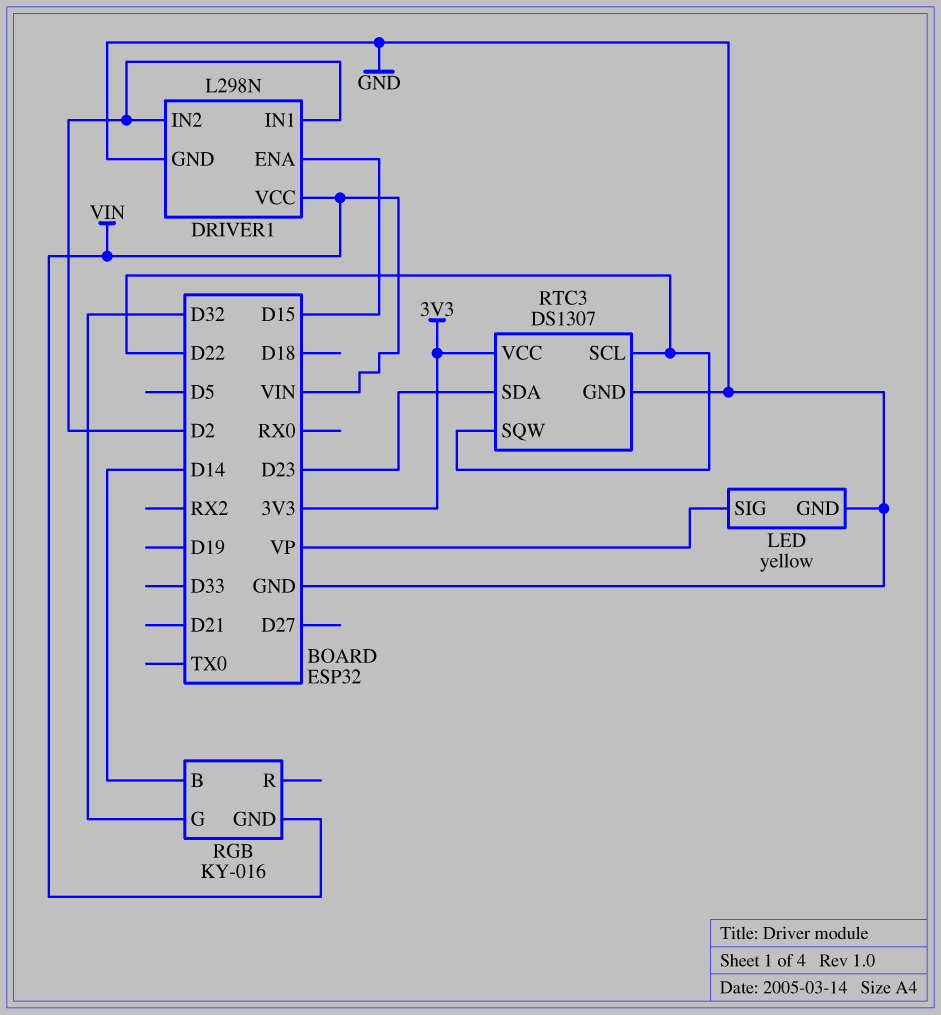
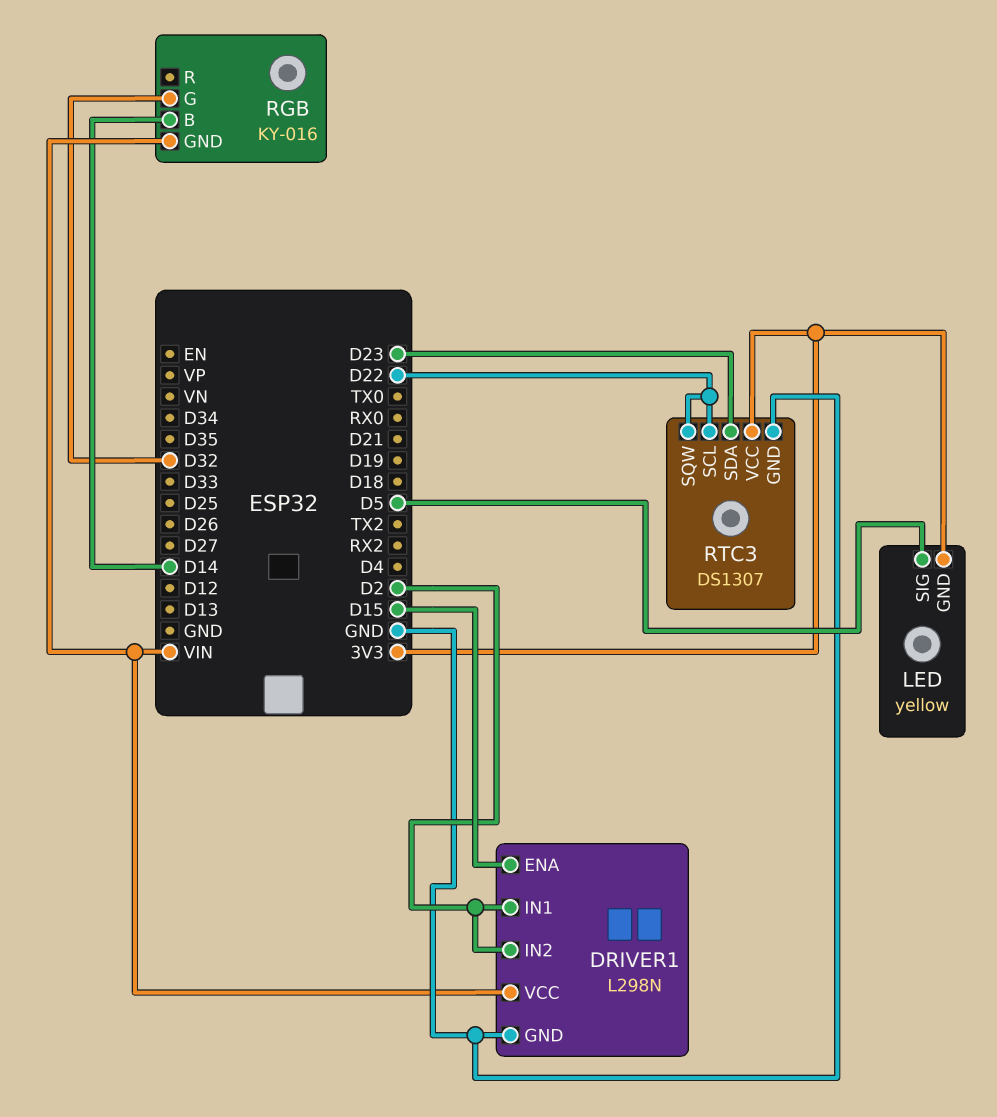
LED pin GND: GND -> 3V3
LED pin SIG: VP -> D5

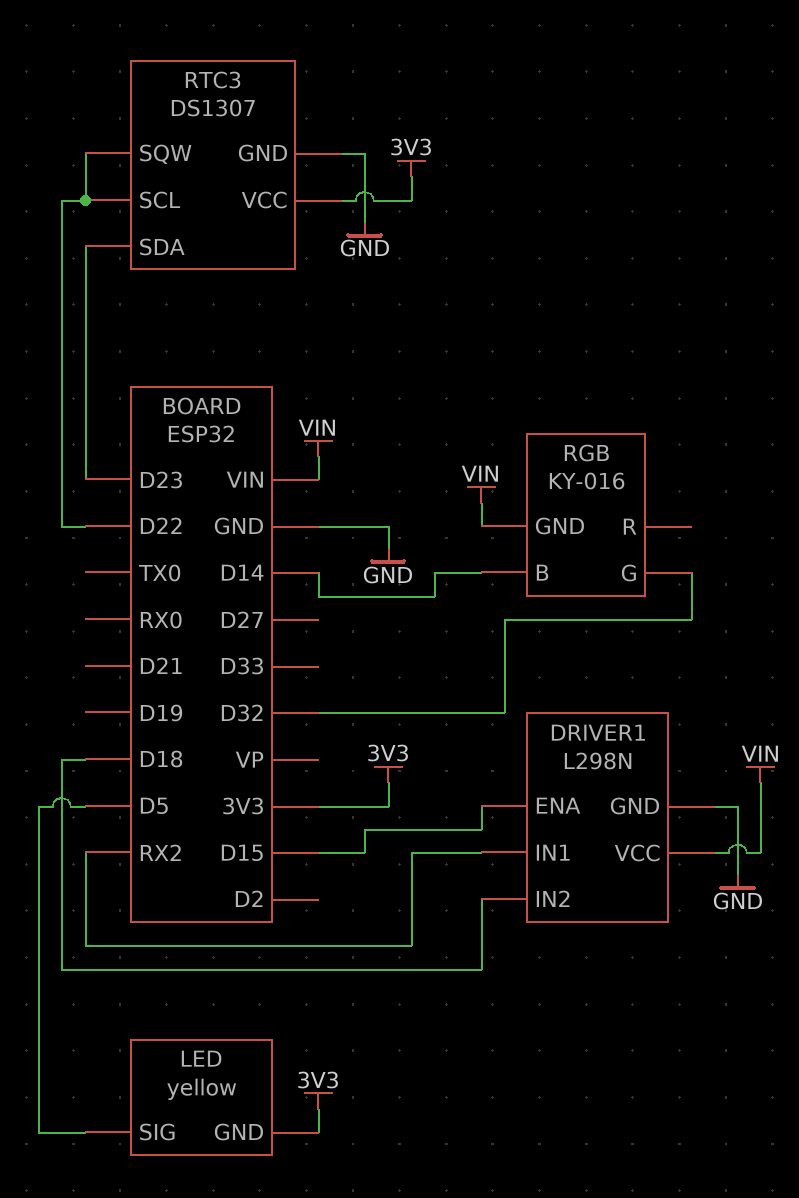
DRIVER1 pin IN1: D2 -> RX2
DRIVER1 pin IN2: D2 -> D18

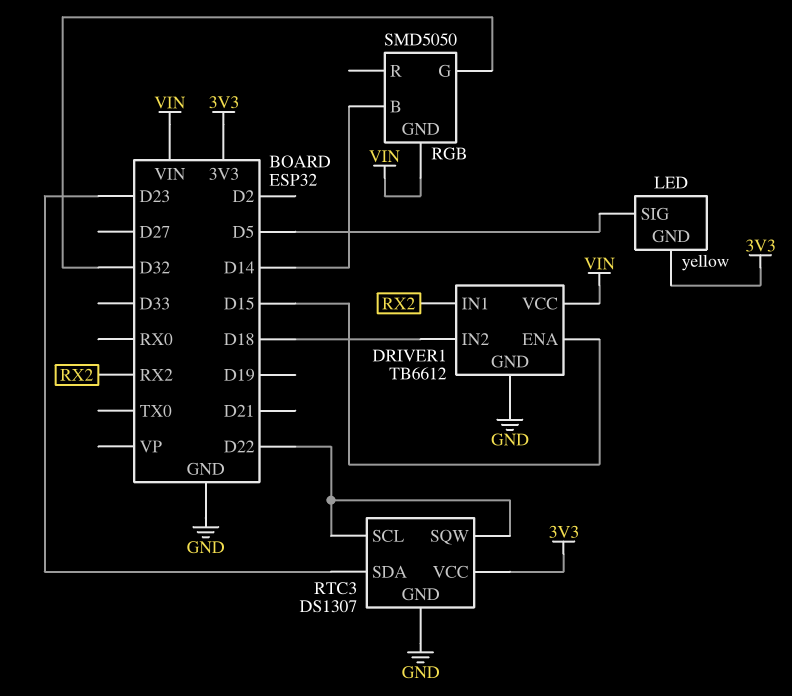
DRIVER1: L298N -> TB6612
RGB: KY-016 -> SMD5050

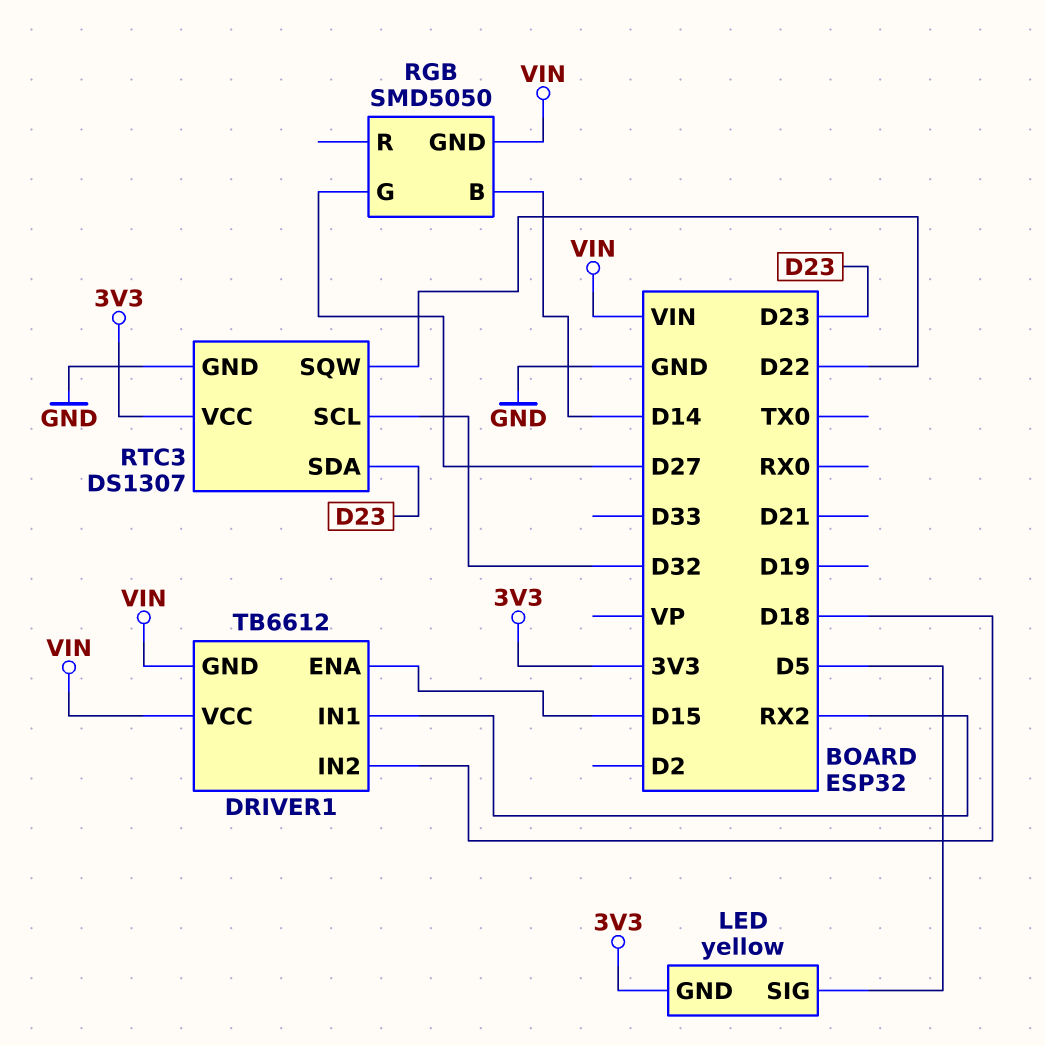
DRIVER1 pin GND: GND -> VIN
RGB pin G: D32 -> D27
RTC3 pin SCL: D22 -> D32

